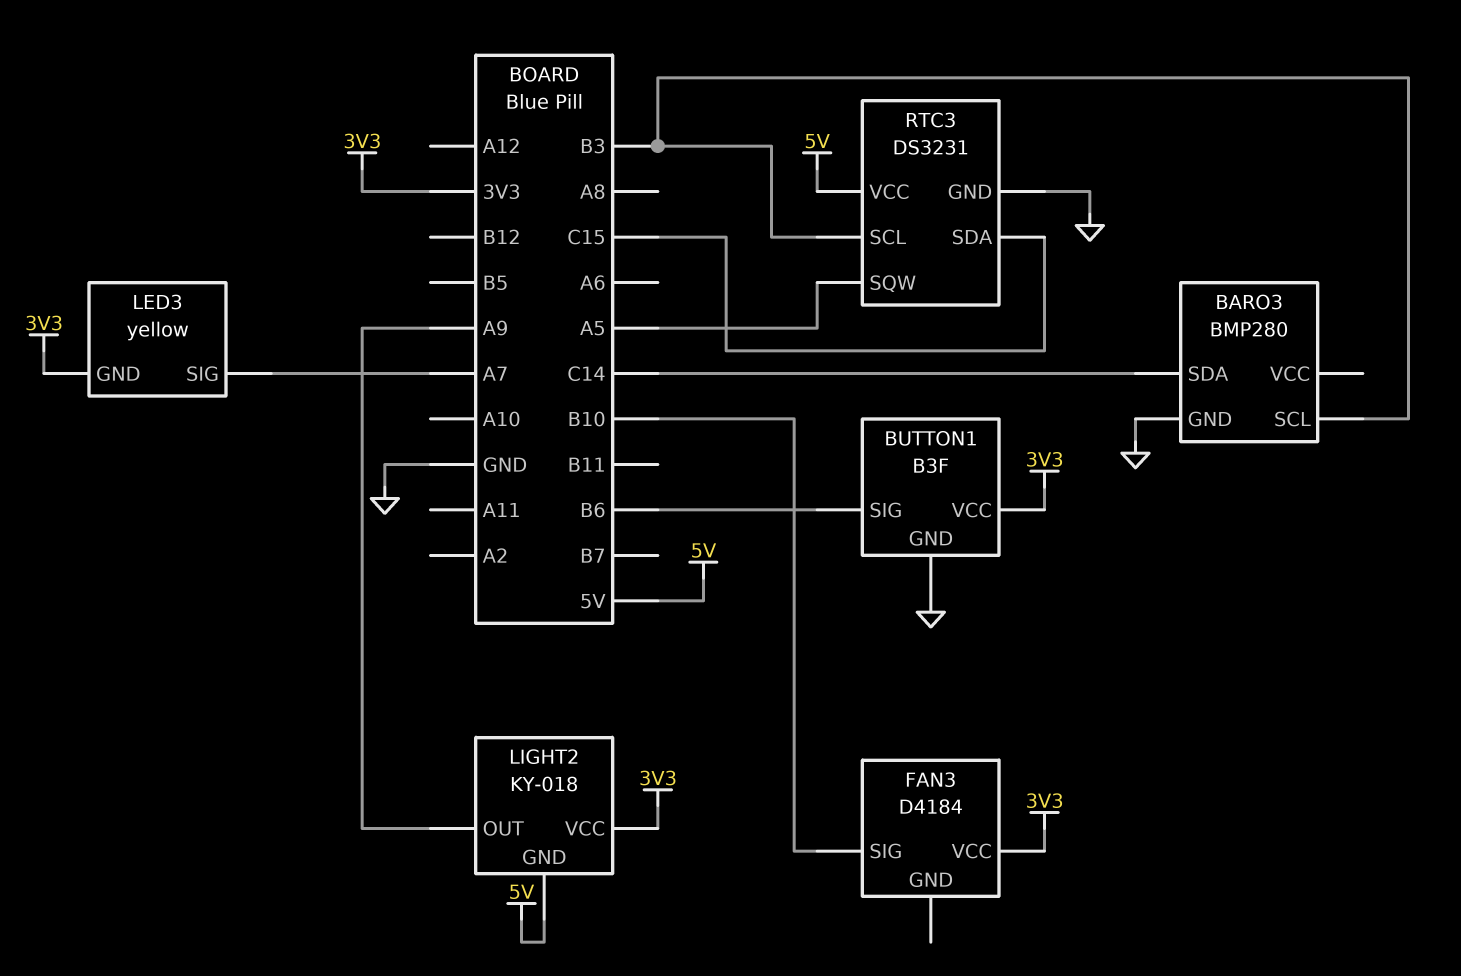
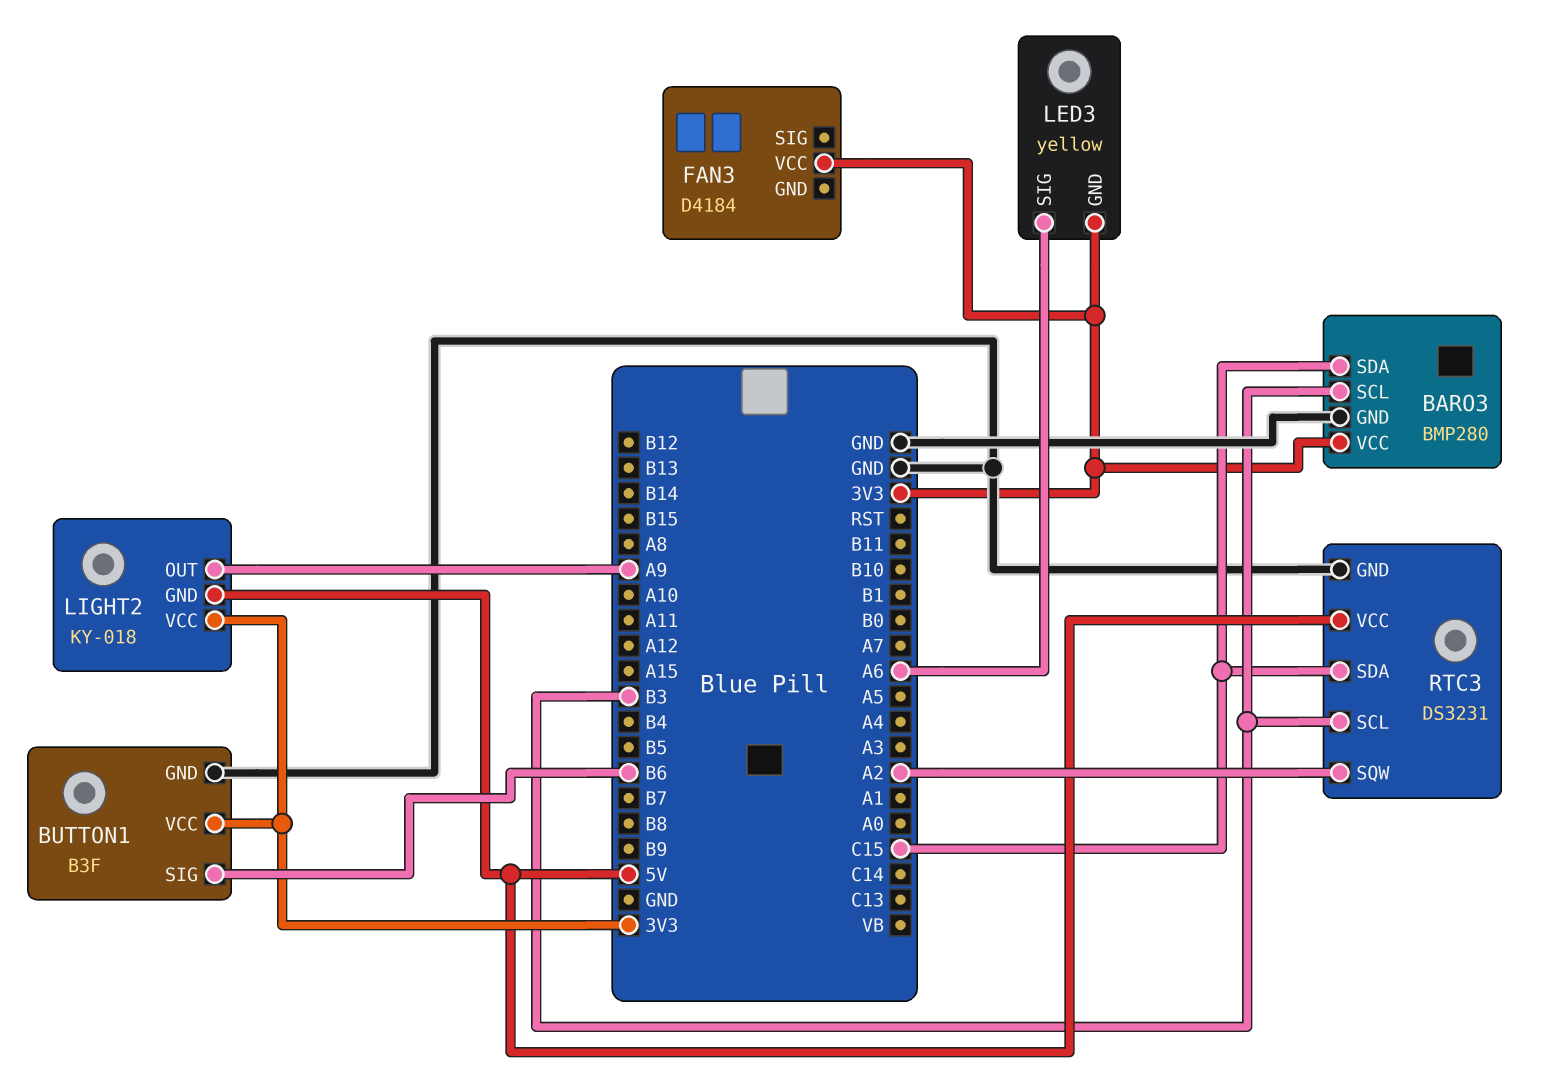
BARO3 pin SDA: C14 -> C15
BARO3 pin VCC: none -> 3V3
FAN3 pin SIG: B10 -> none
LED3 pin SIG: A7 -> A6
RTC3 pin SQW: A5 -> A2

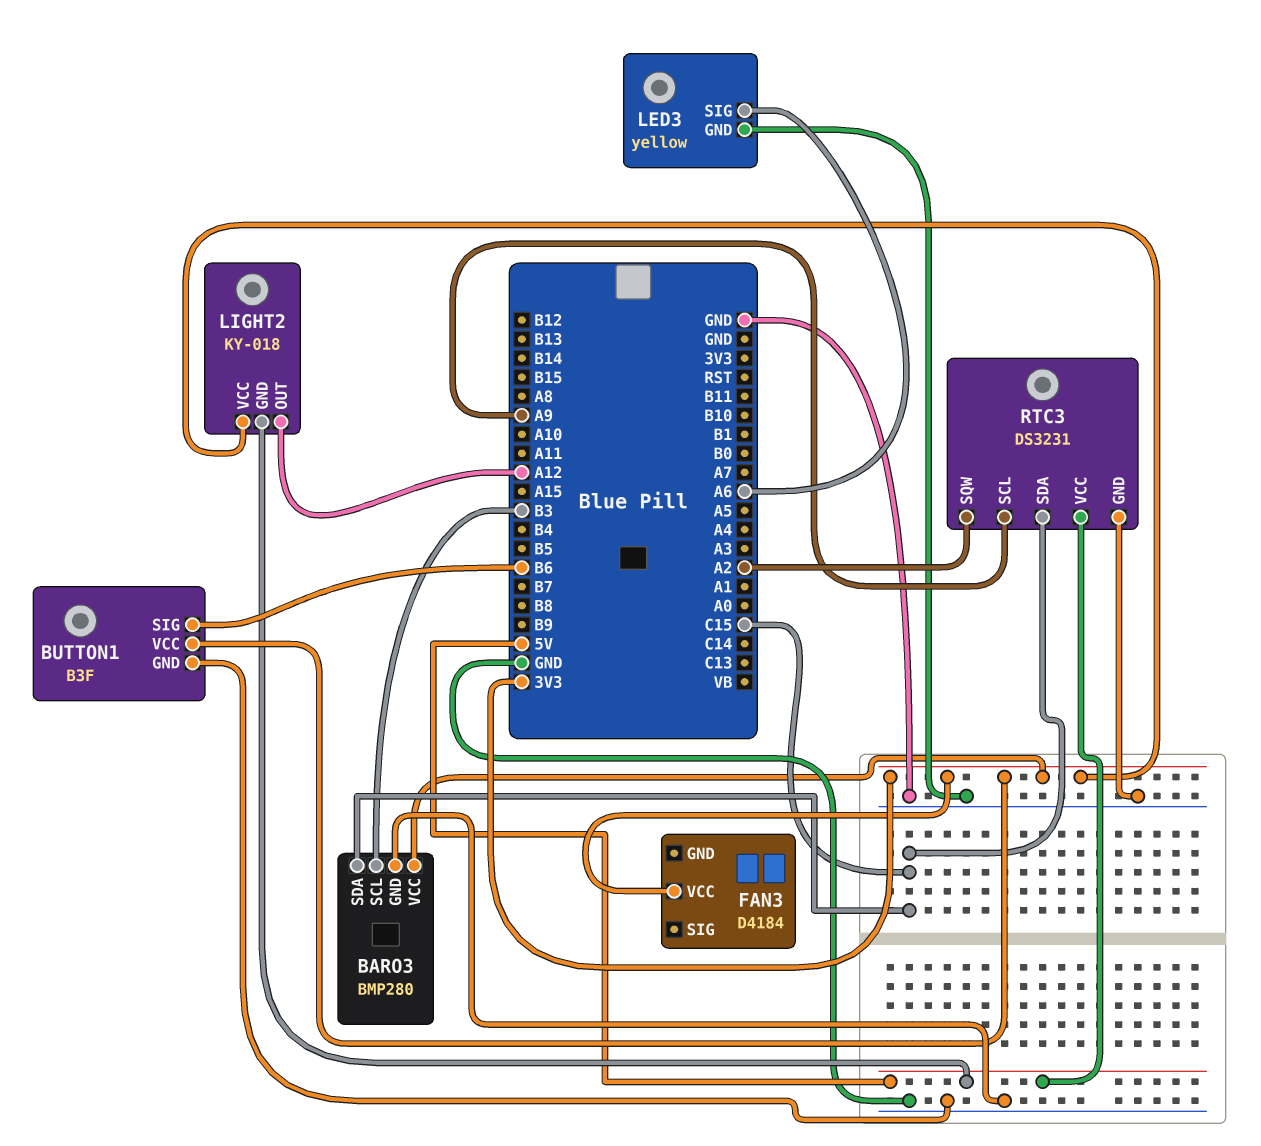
LED3 pin GND: 3V3 -> GND
LIGHT2 pin OUT: A9 -> A12
RTC3 pin SCL: B3 -> A9

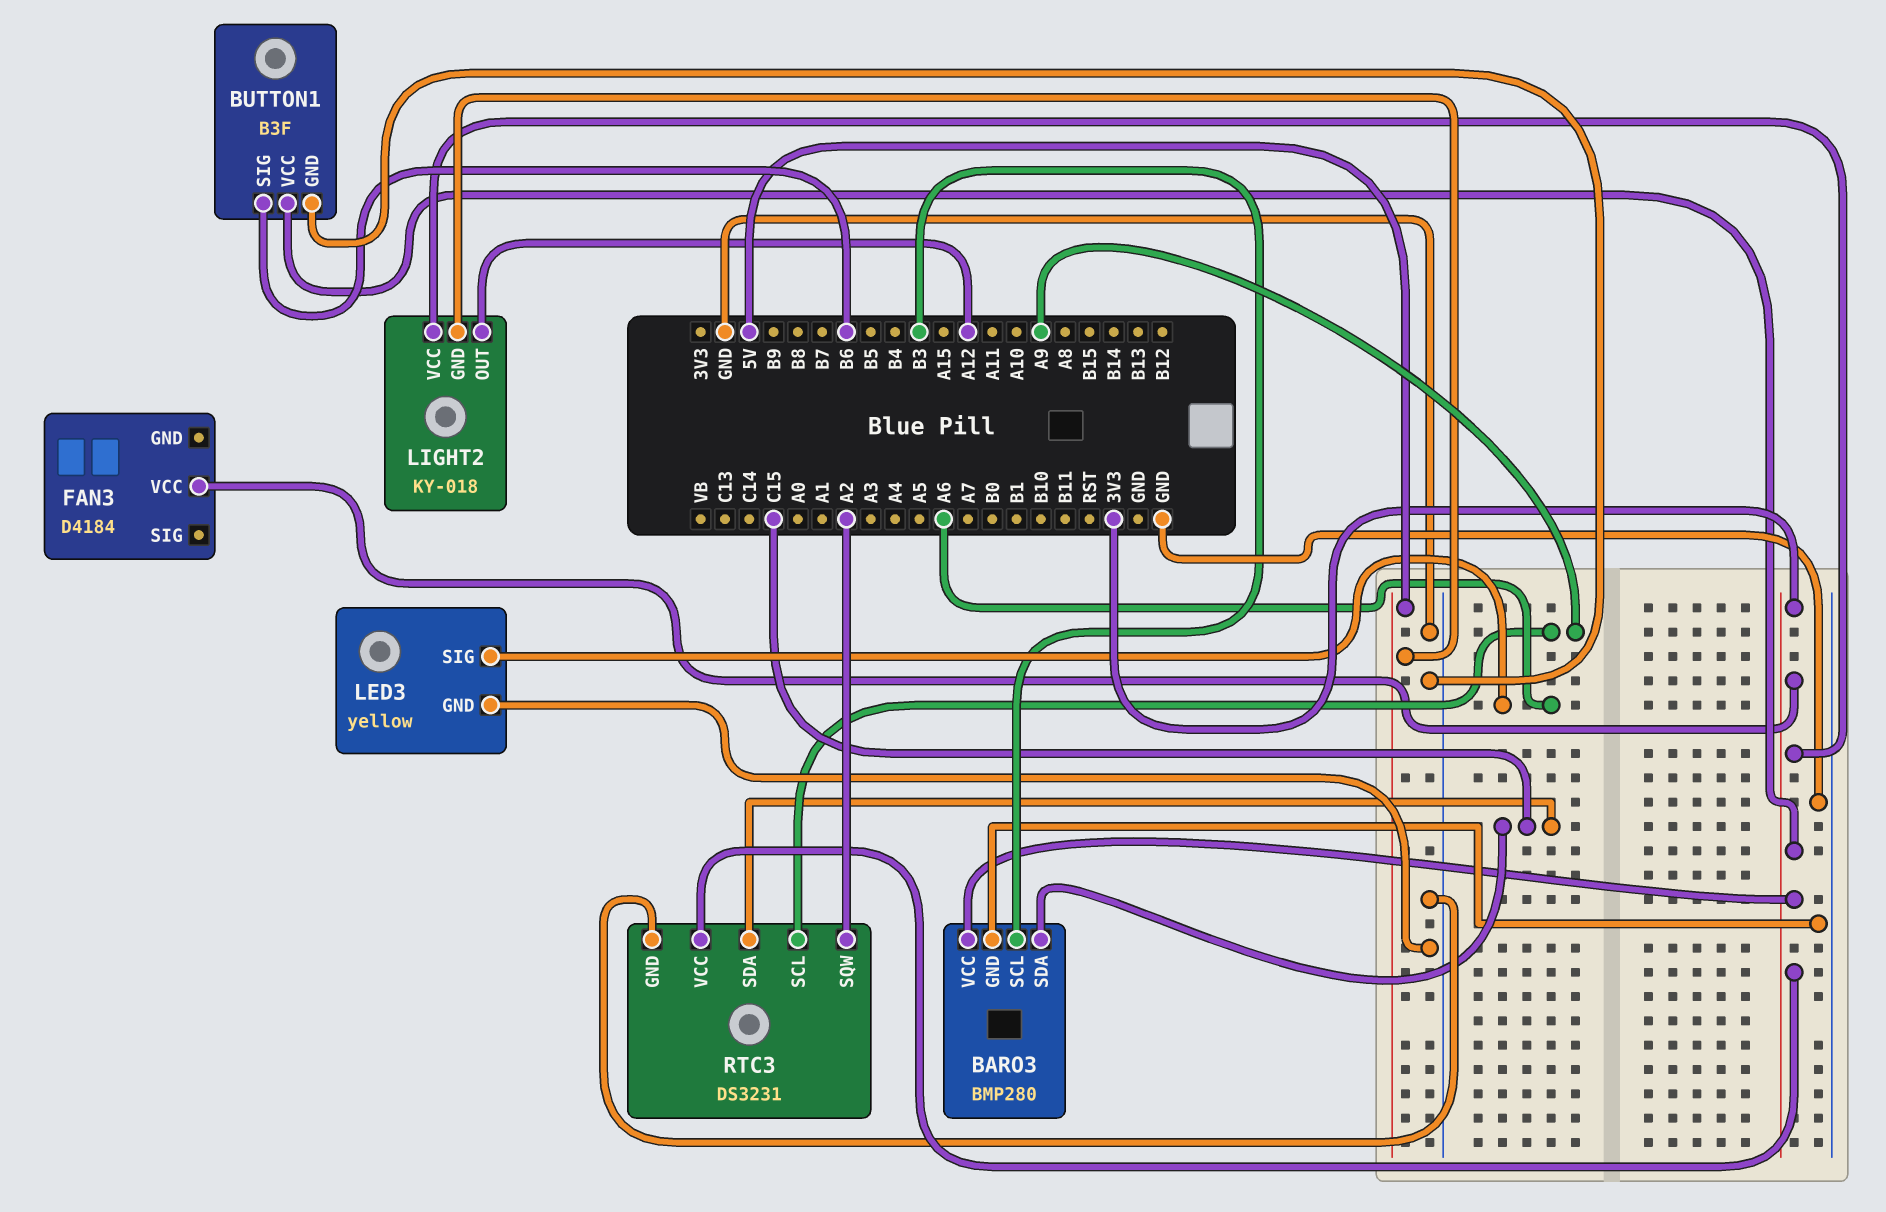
RTC3 pin VCC: 5V -> 3V3

